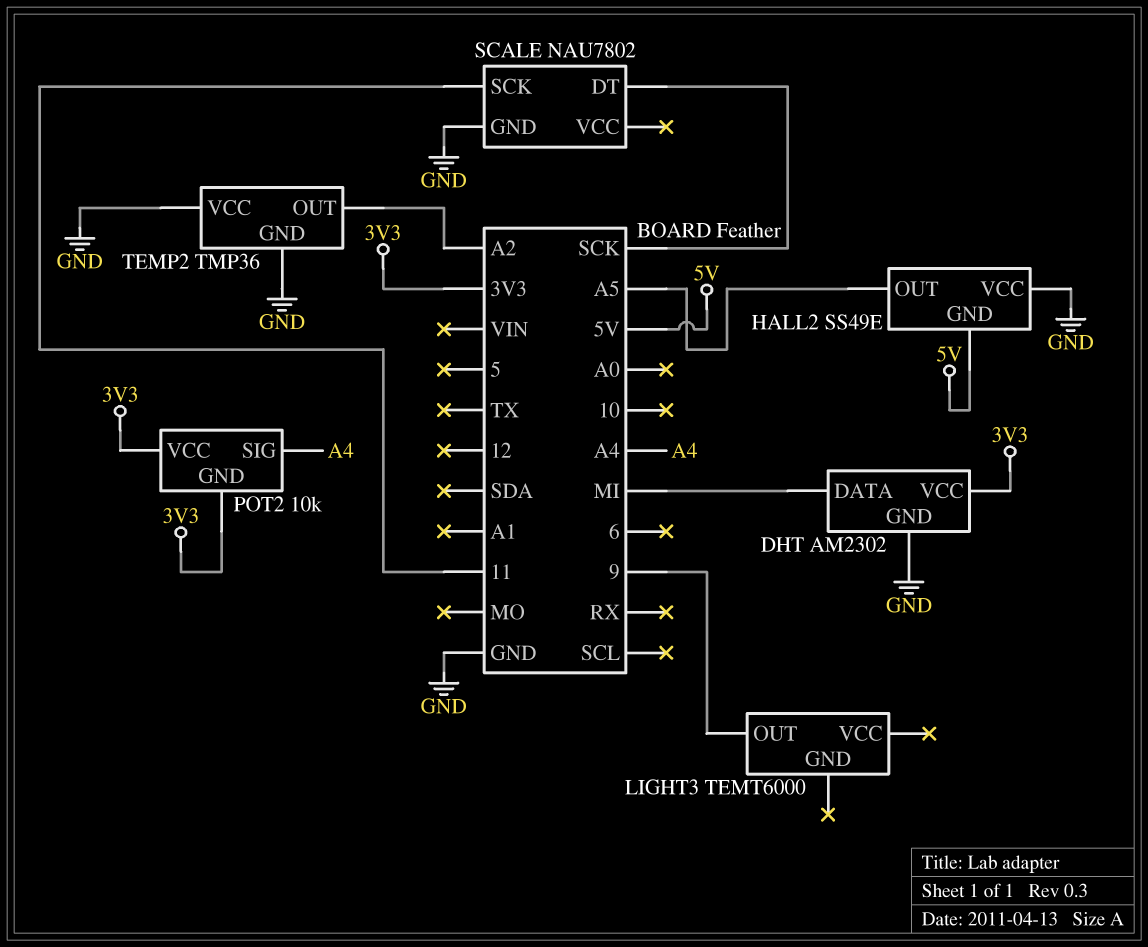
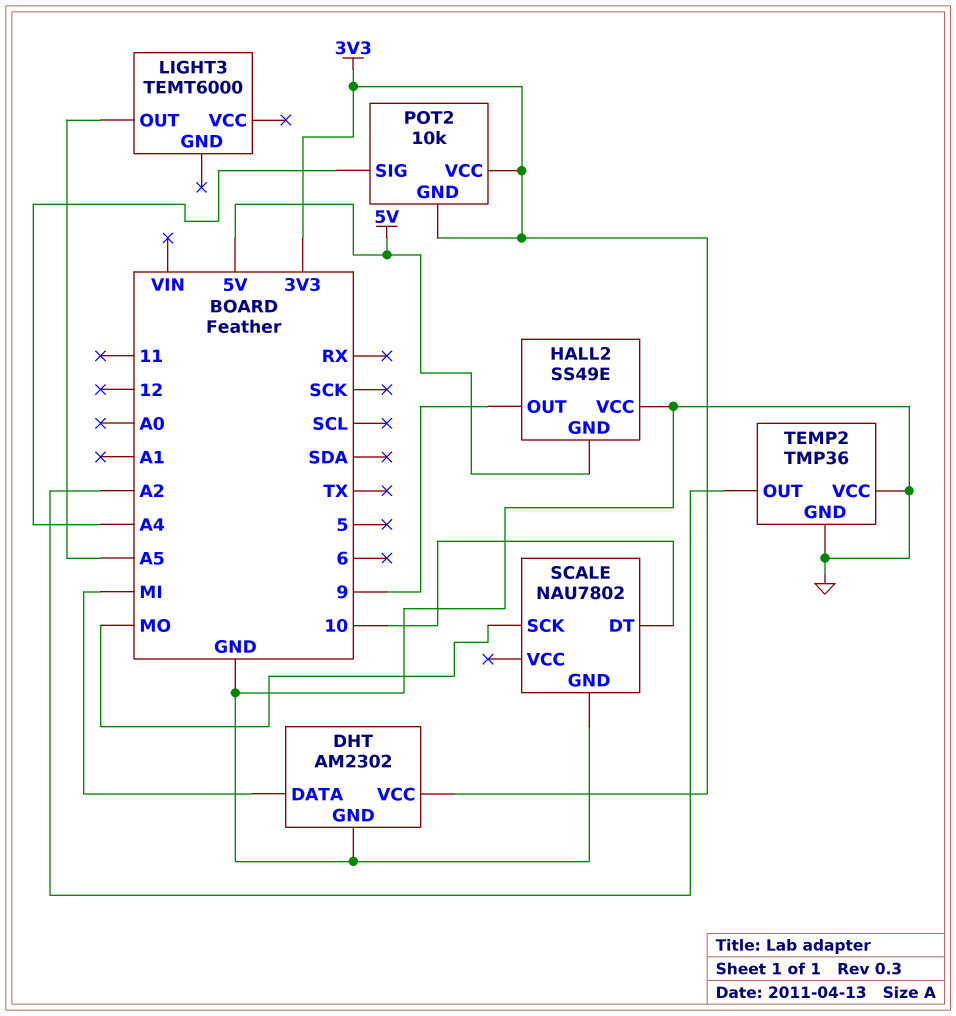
HALL2 pin OUT: A5 -> 9
LIGHT3 pin OUT: 9 -> A5
SCALE pin DT: SCK -> 10
SCALE pin SCK: 11 -> MO

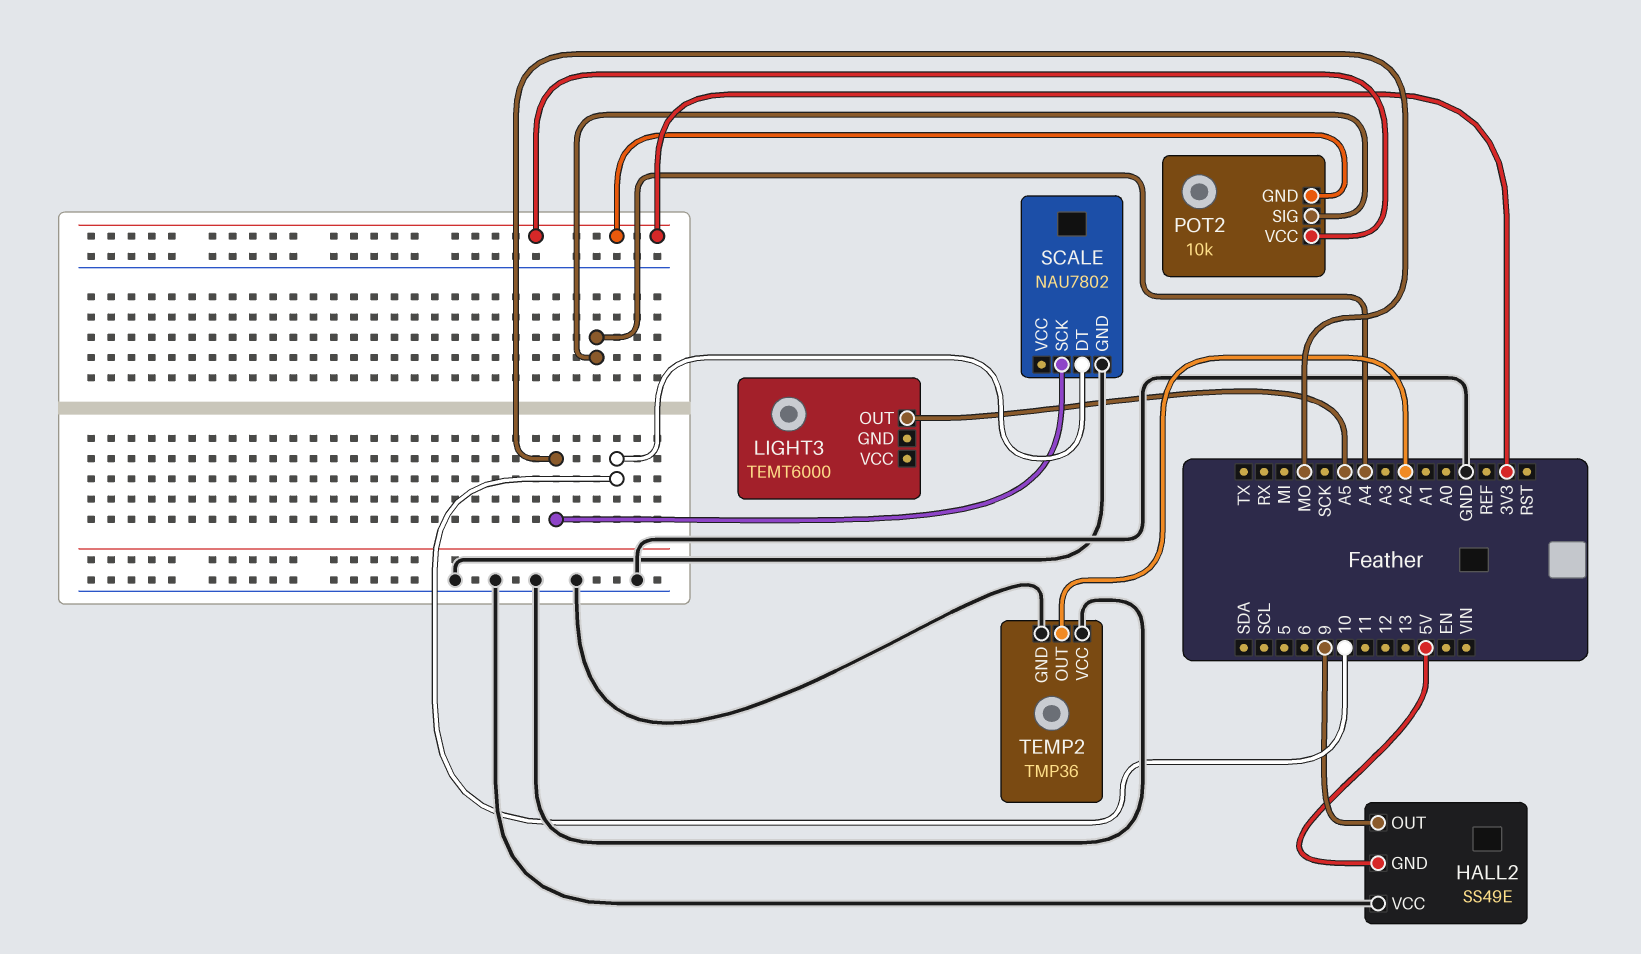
DHT: AM2302 -> none
DHT pin DATA: MI -> none
DHT pin GND: GND -> none
DHT pin VCC: 3V3 -> none

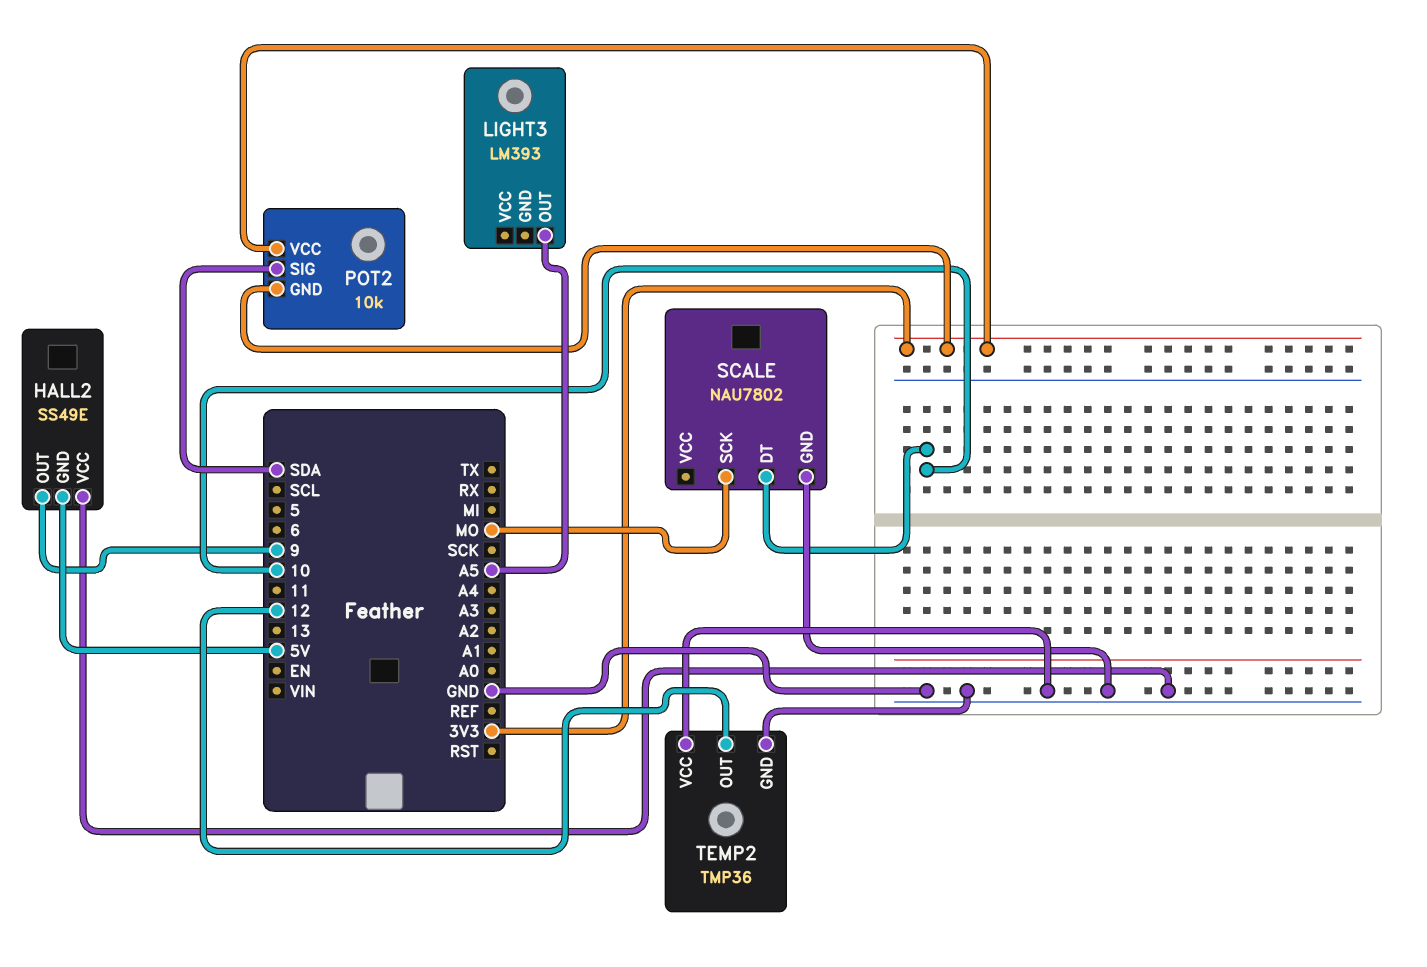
LIGHT3: TEMT6000 -> LM393
POT2 pin SIG: A4 -> SDA
TEMP2 pin OUT: A2 -> 12

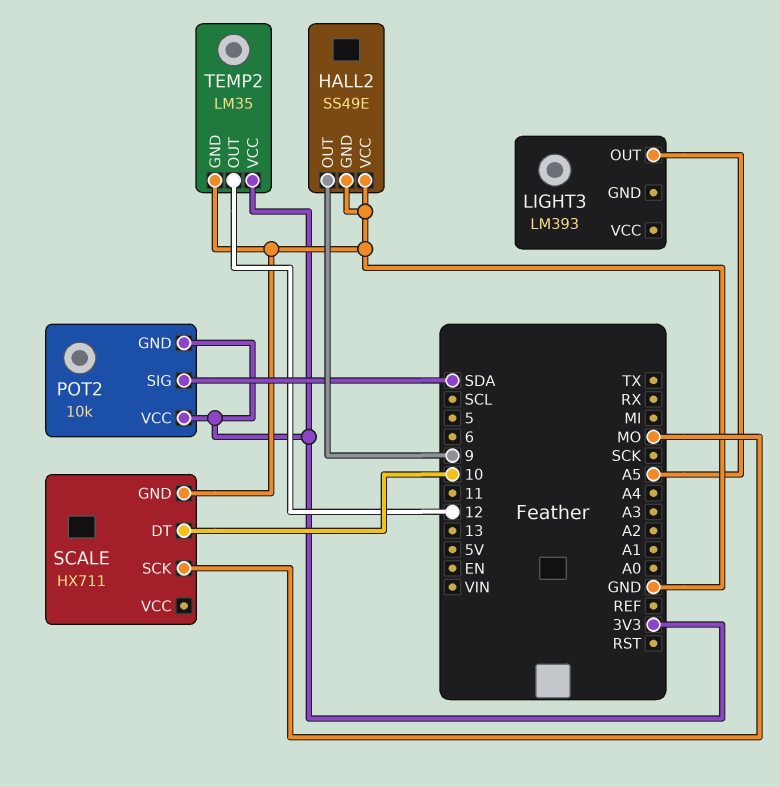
HALL2 pin GND: 5V -> GND
SCALE: NAU7802 -> HX711
TEMP2: TMP36 -> LM35
TEMP2 pin VCC: GND -> 3V3

